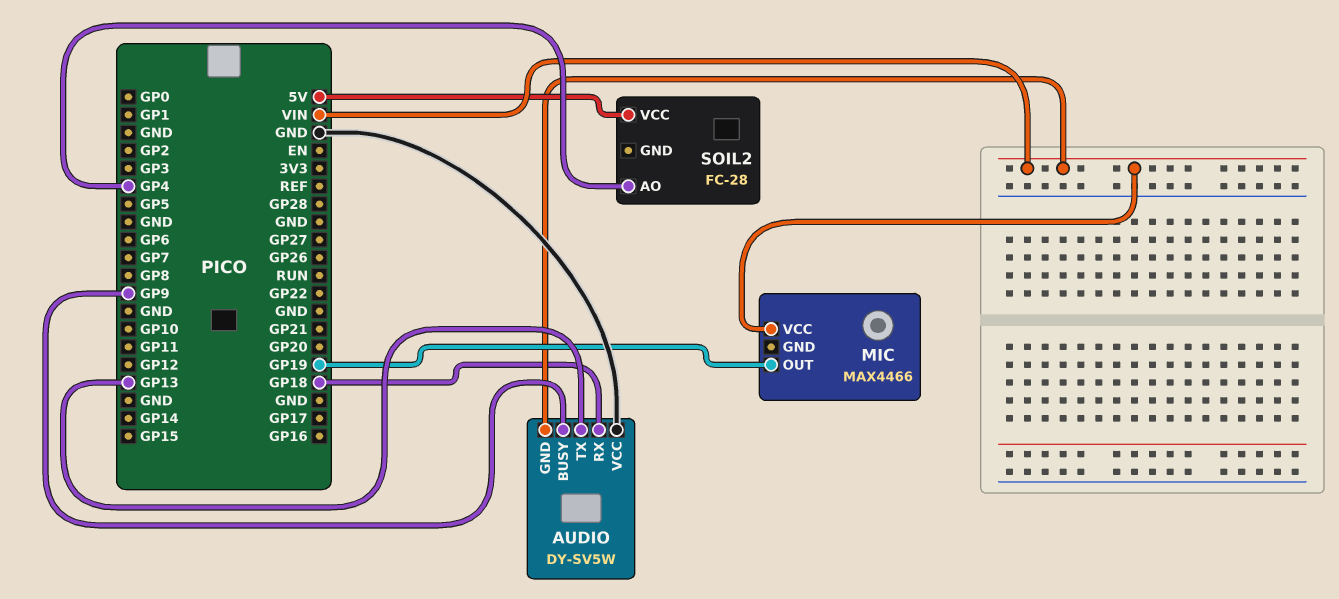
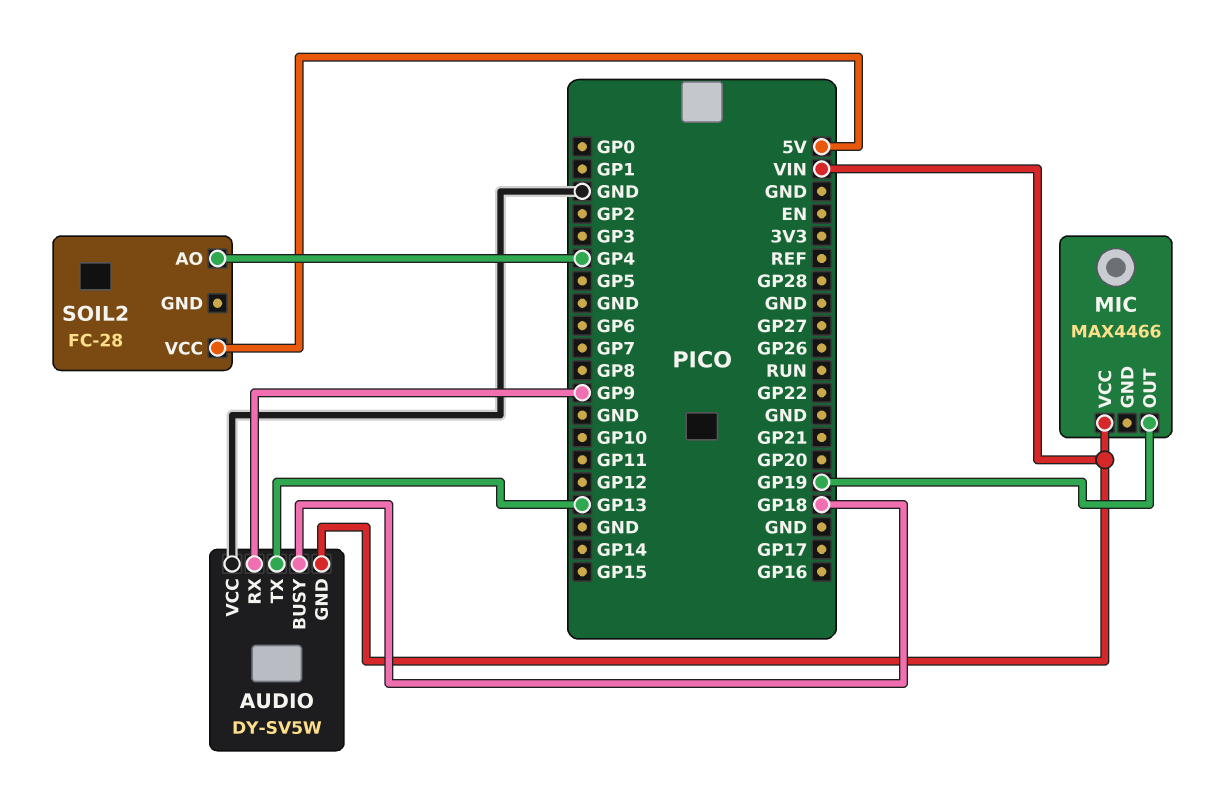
AUDIO pin BUSY: GP9 -> GP18
AUDIO pin RX: GP18 -> GP9

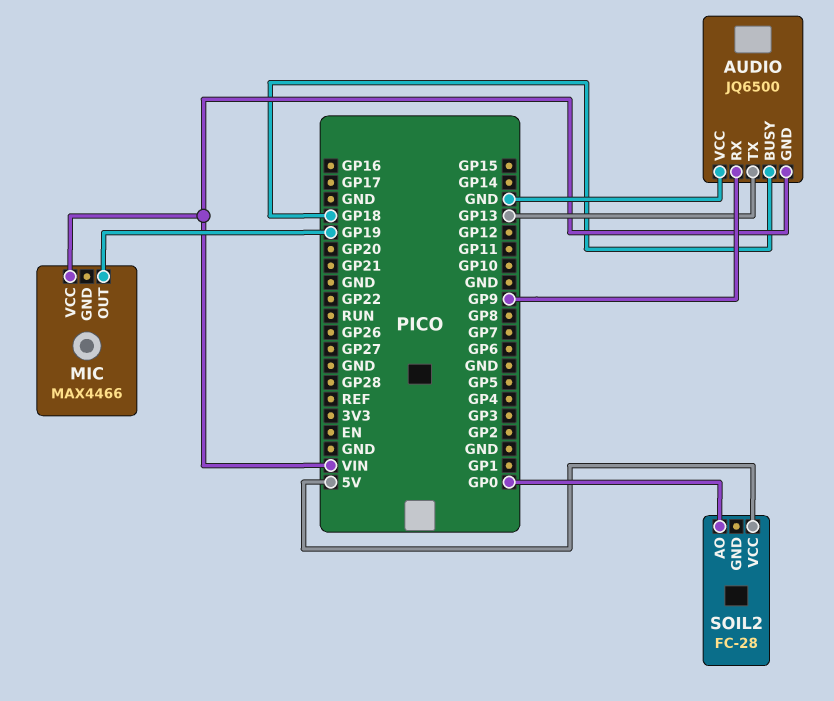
AUDIO: DY-SV5W -> JQ6500
SOIL2 pin AO: GP4 -> GP0

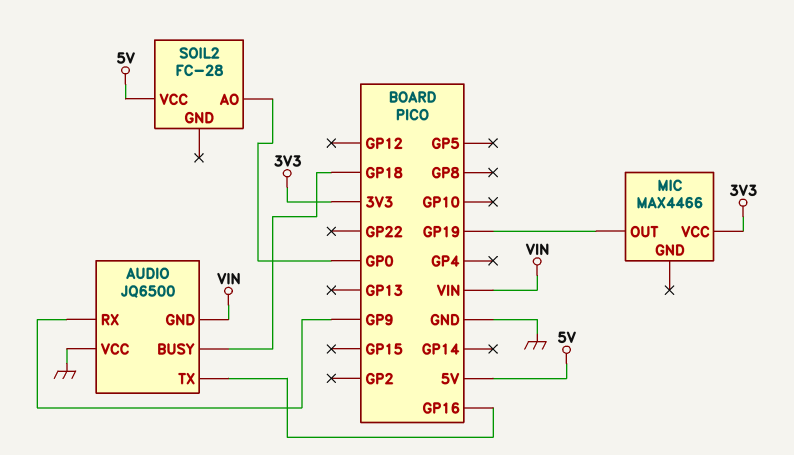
AUDIO pin TX: GP13 -> GP16
MIC pin VCC: VIN -> 3V3

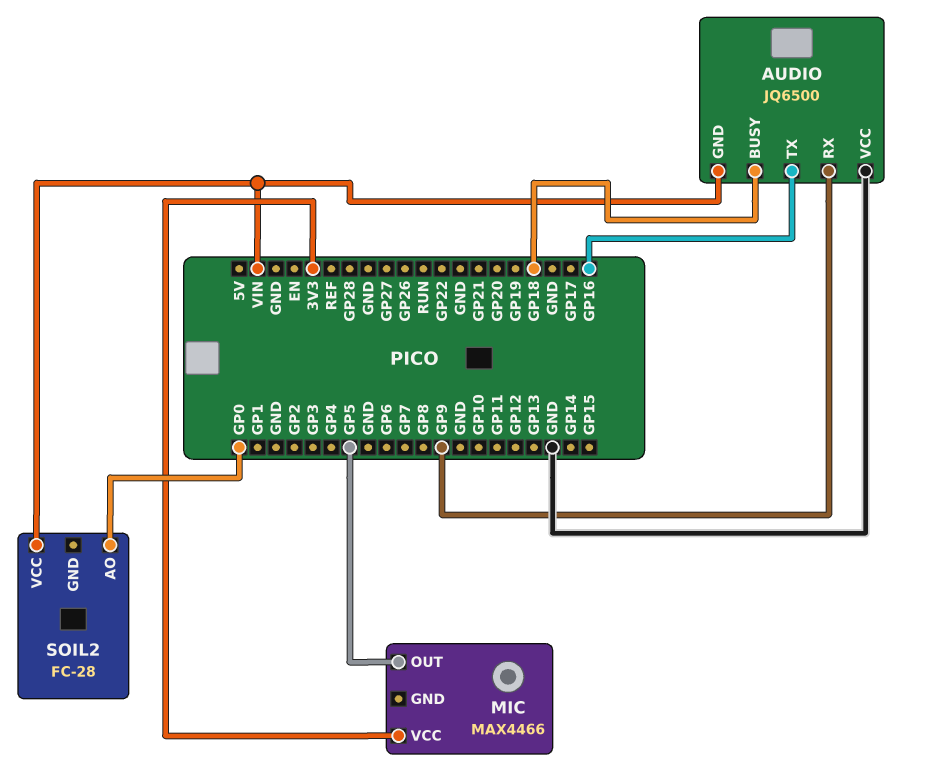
MIC pin OUT: GP19 -> GP5
SOIL2 pin VCC: 5V -> VIN

